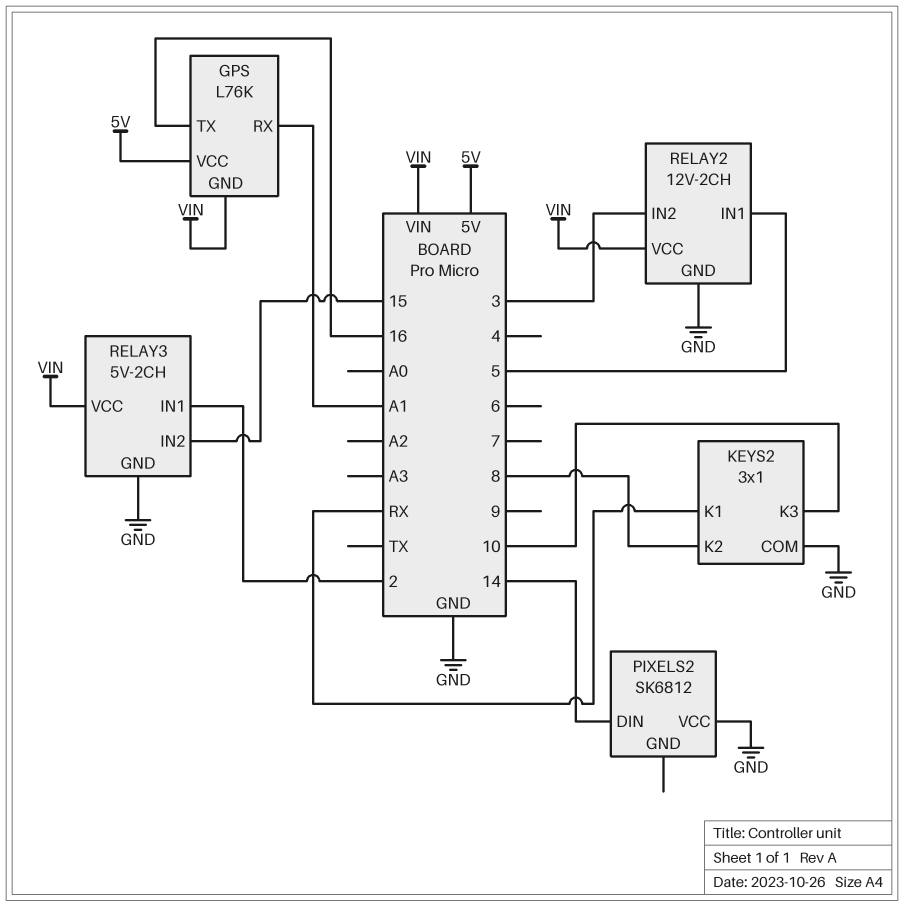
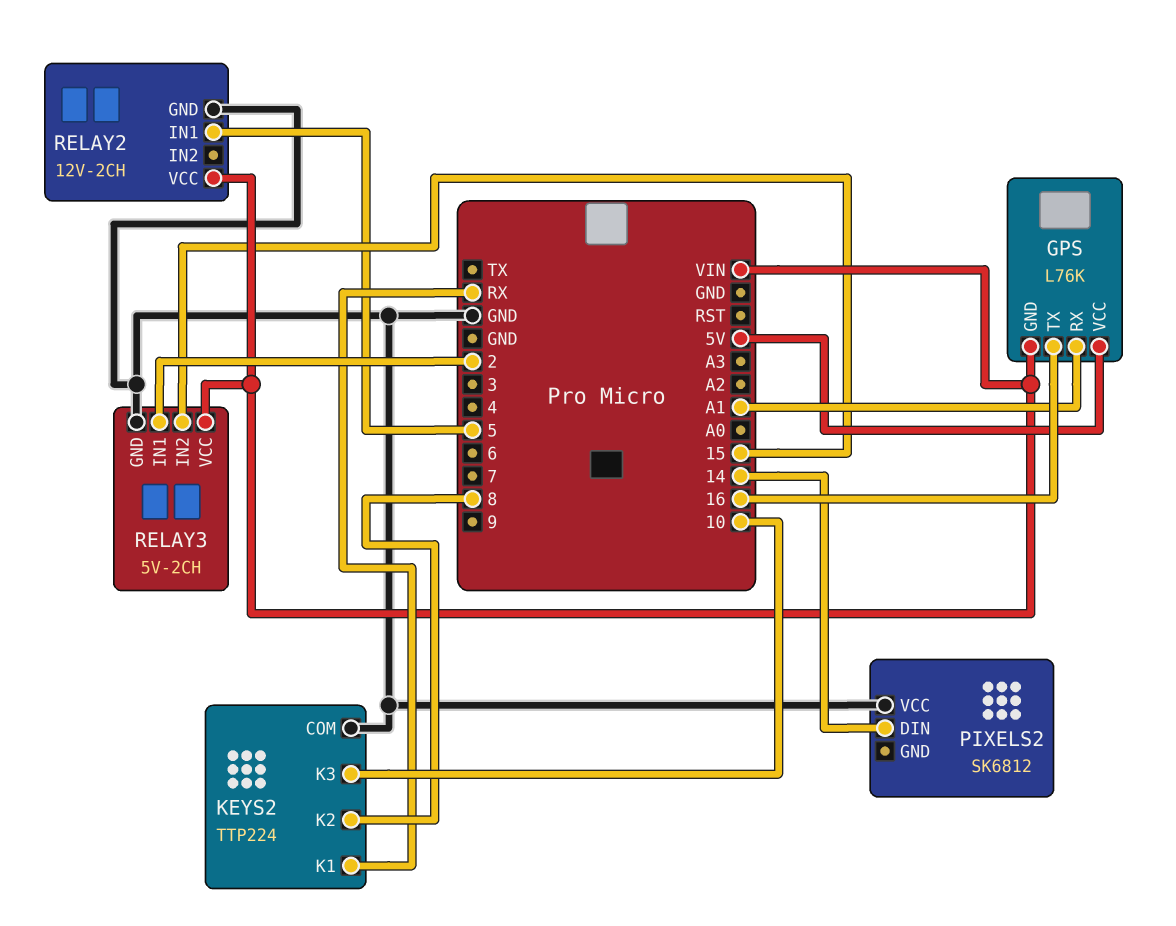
KEYS2: 3x1 -> TTP224
RELAY2 pin IN2: 3 -> none

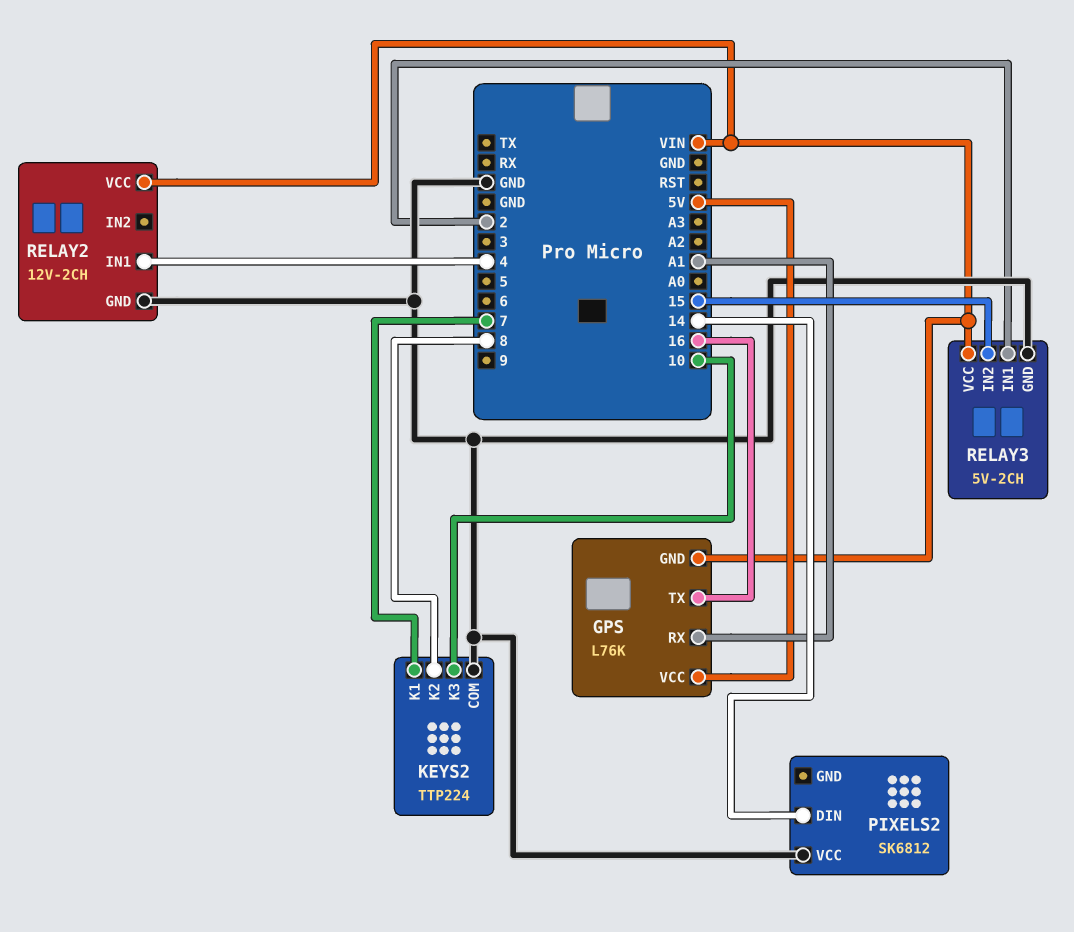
KEYS2 pin K1: RX -> 7
RELAY2 pin IN1: 5 -> 4

